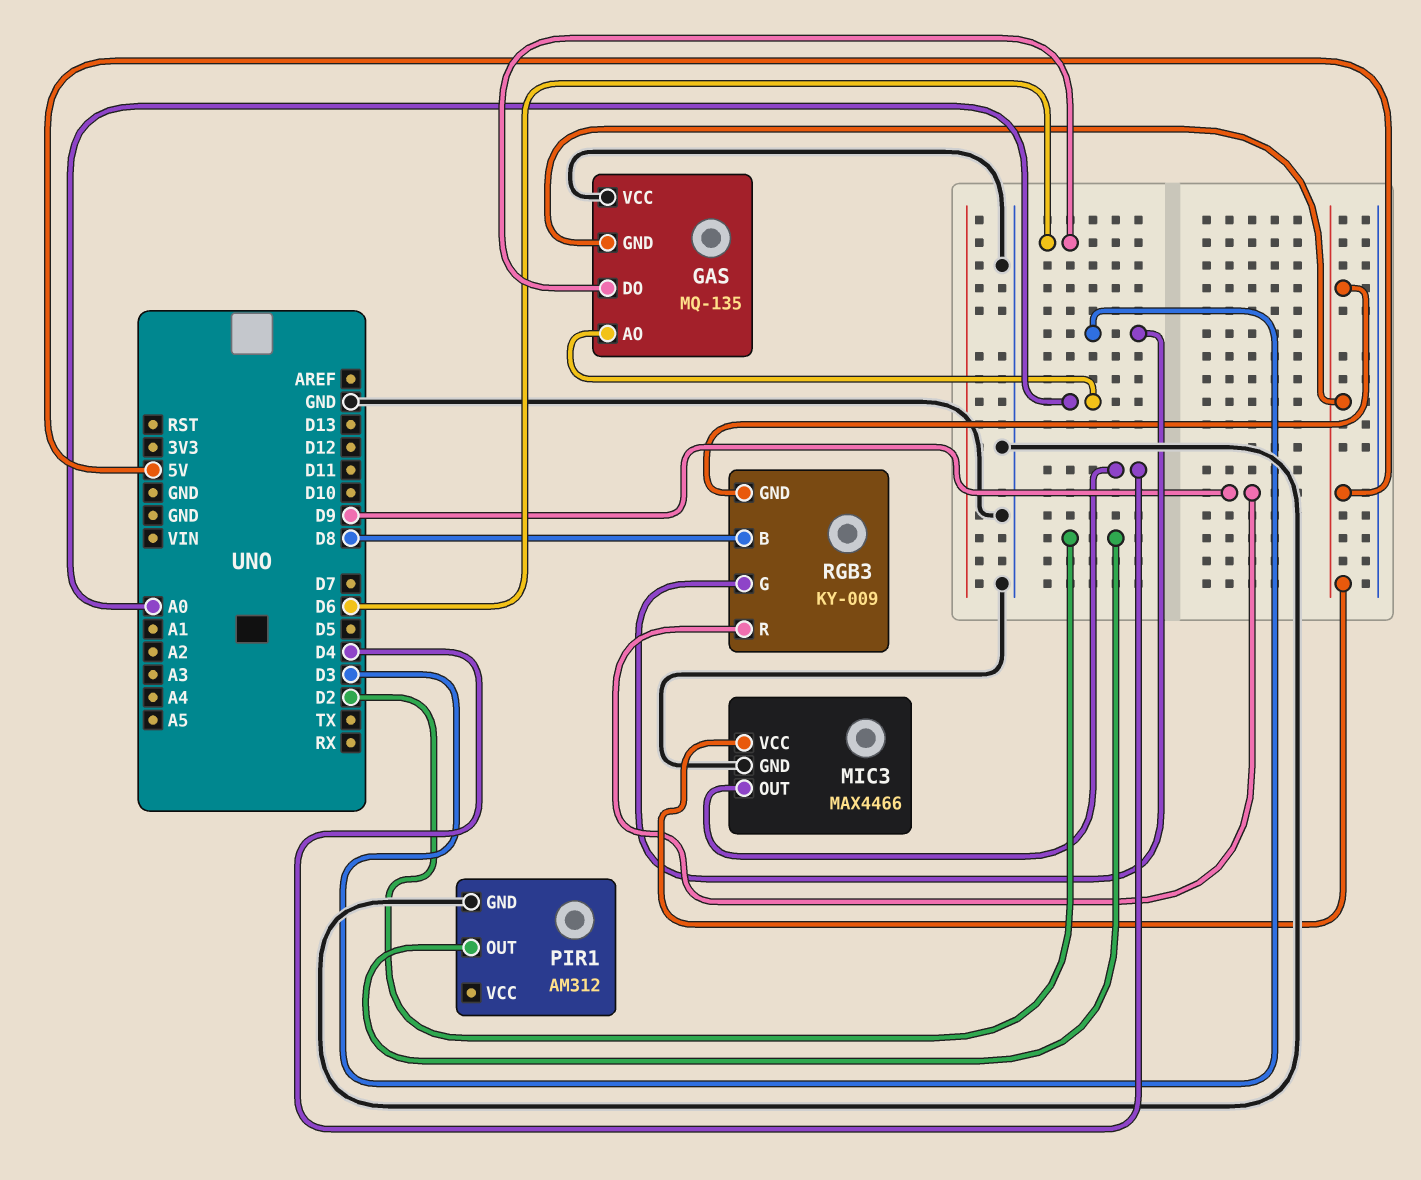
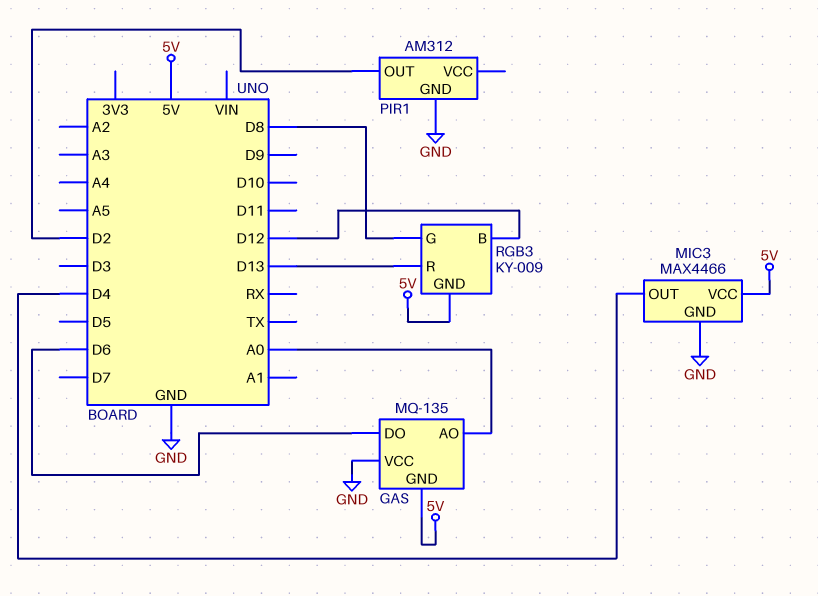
RGB3 pin B: D8 -> D12
RGB3 pin G: D3 -> D8
RGB3 pin R: D9 -> D13

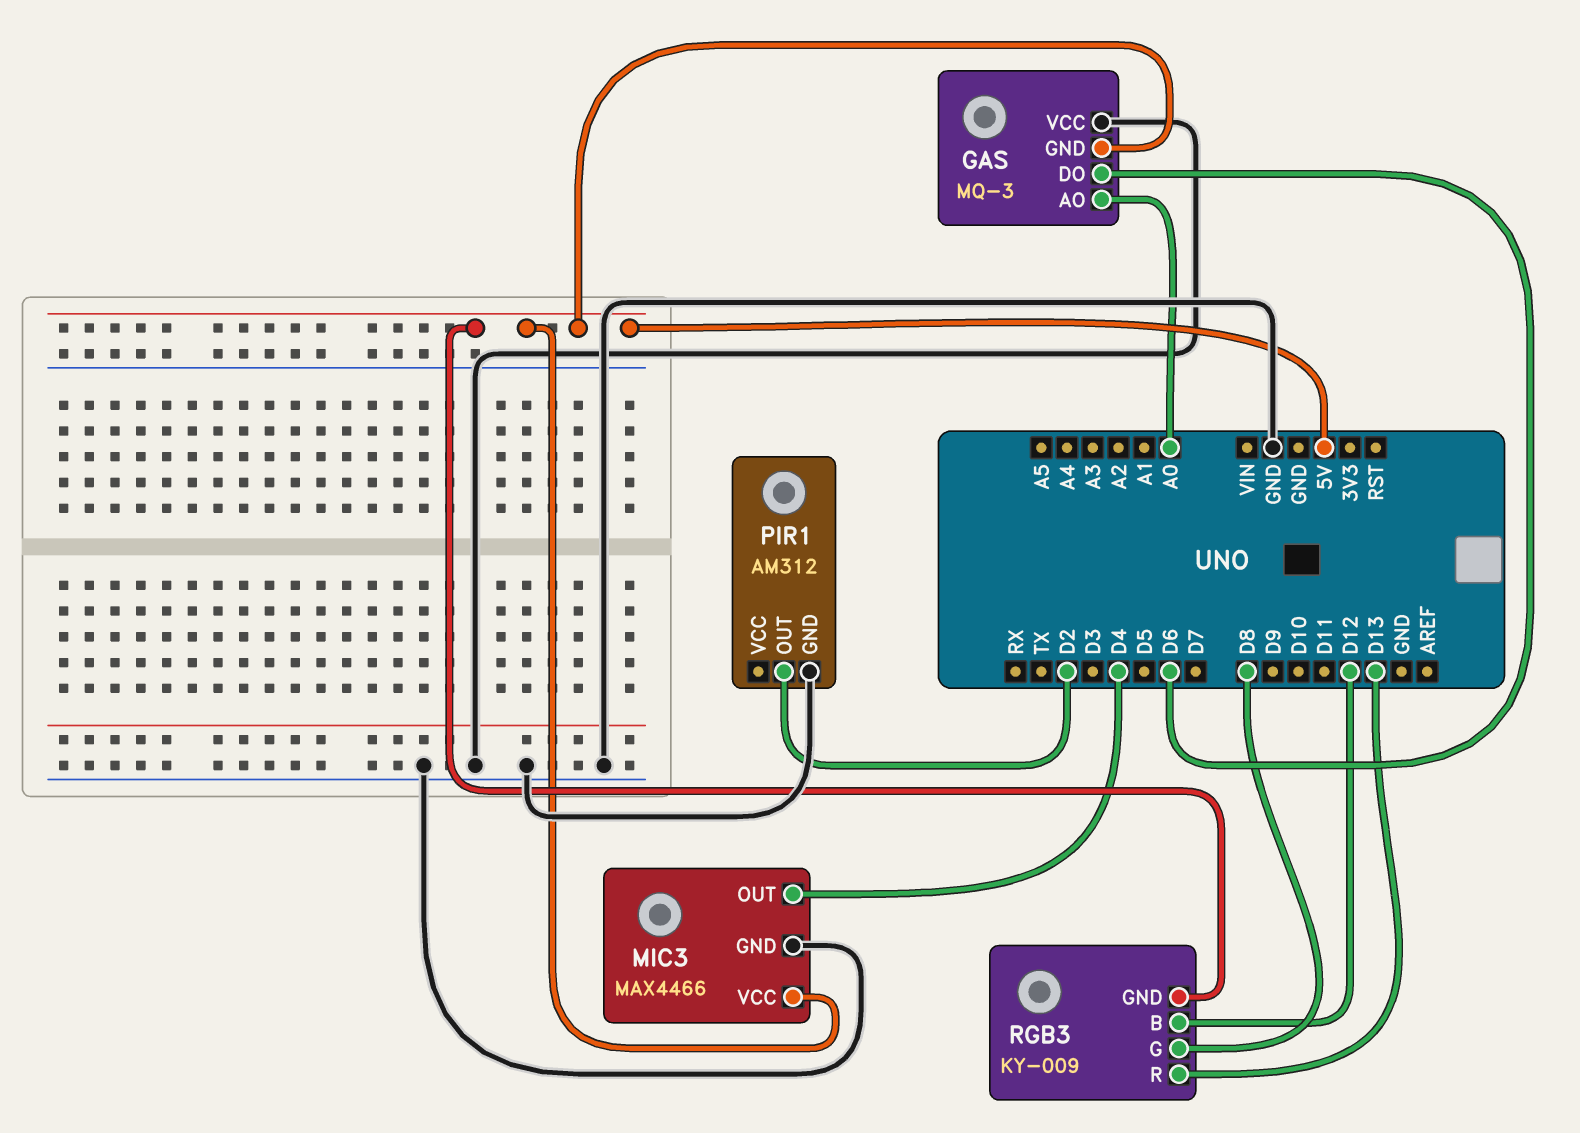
GAS: MQ-135 -> MQ-3

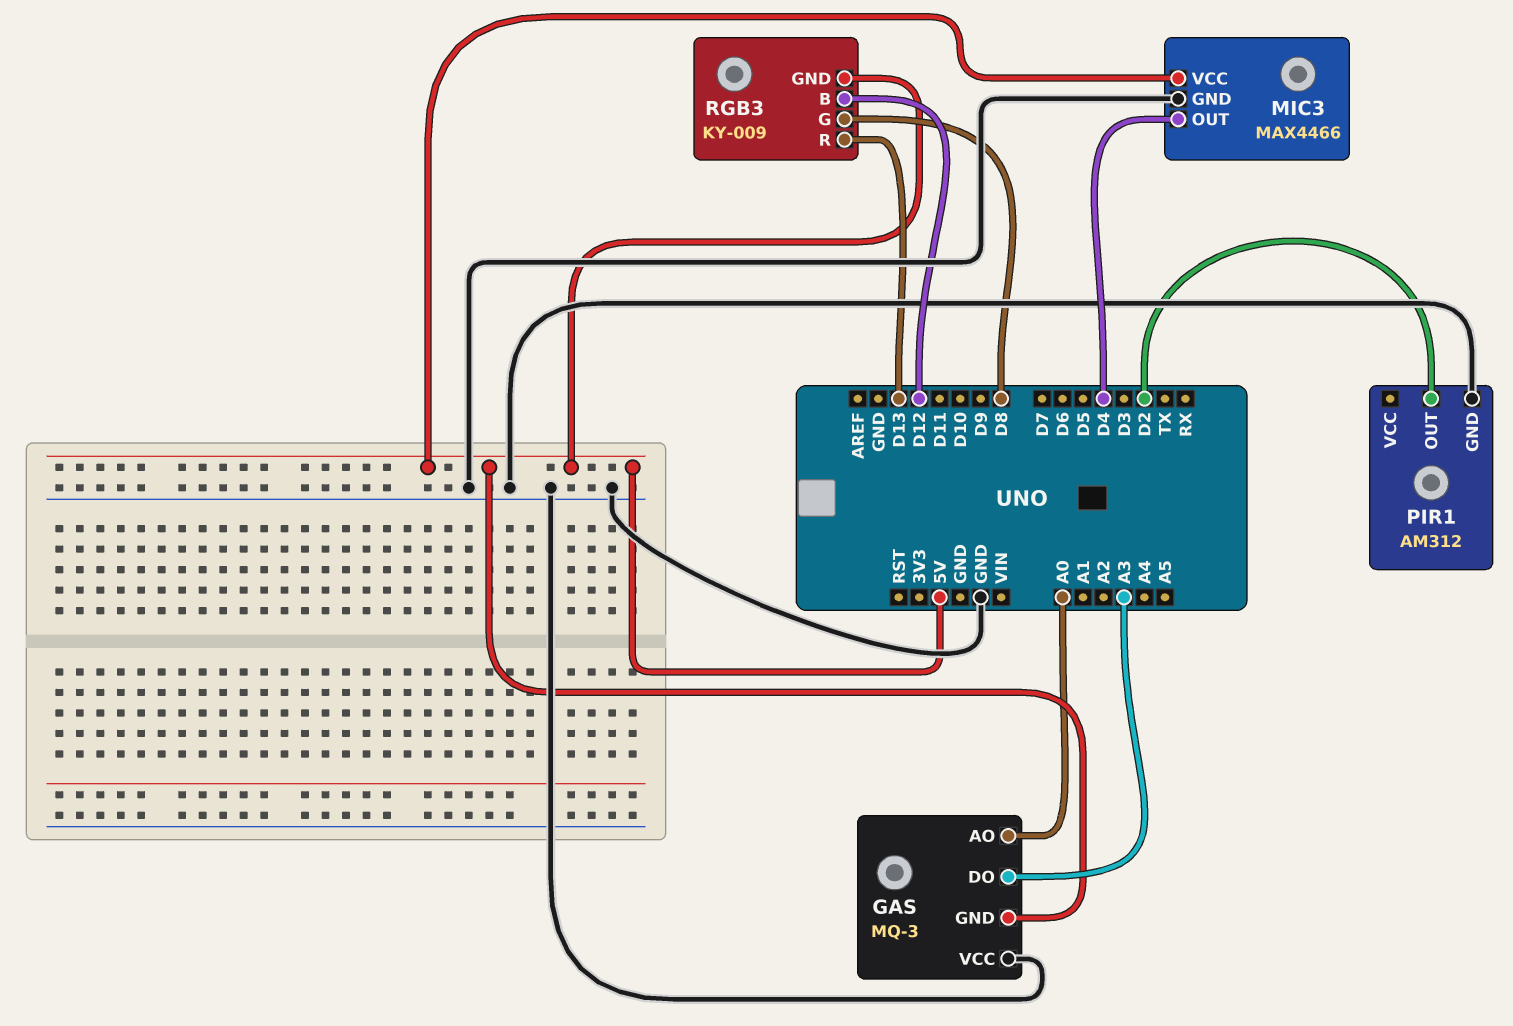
GAS pin DO: D6 -> A3

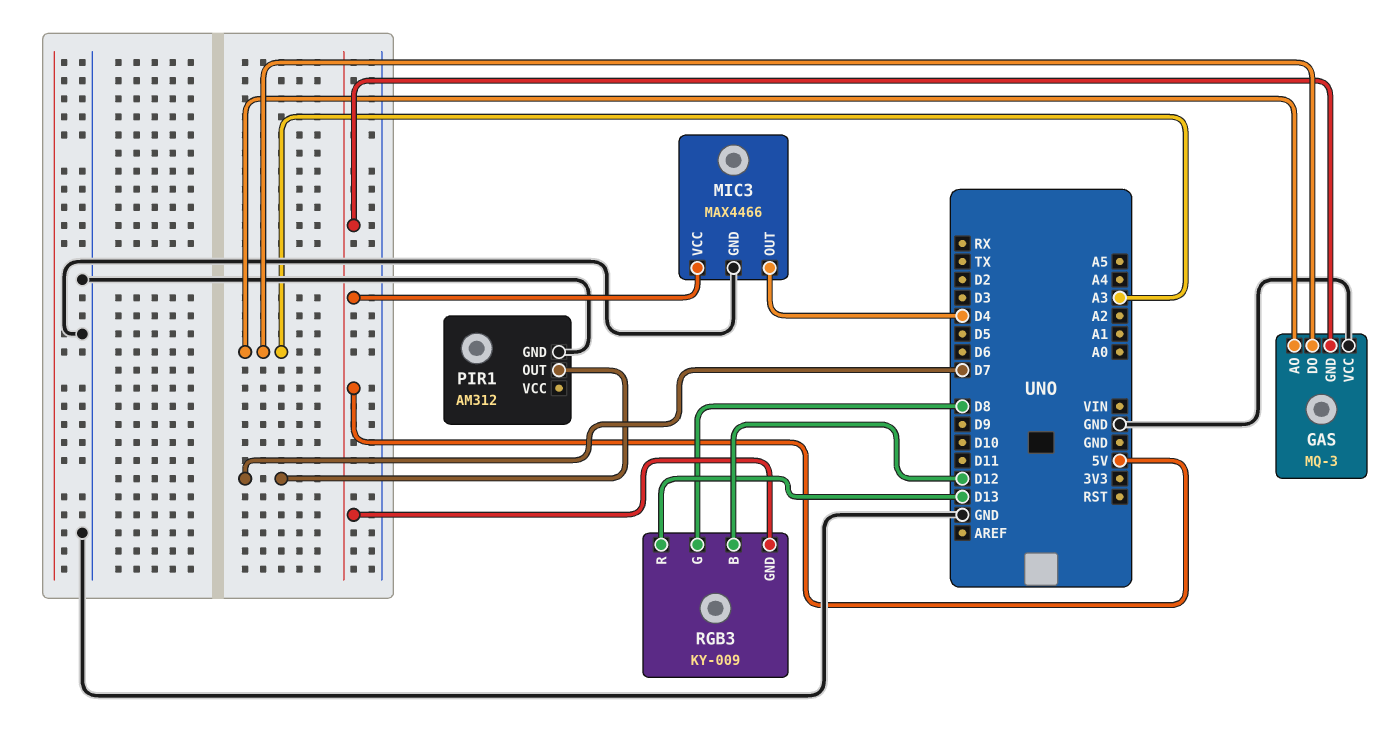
GAS pin AO: A0 -> A3
PIR1 pin OUT: D2 -> D7

